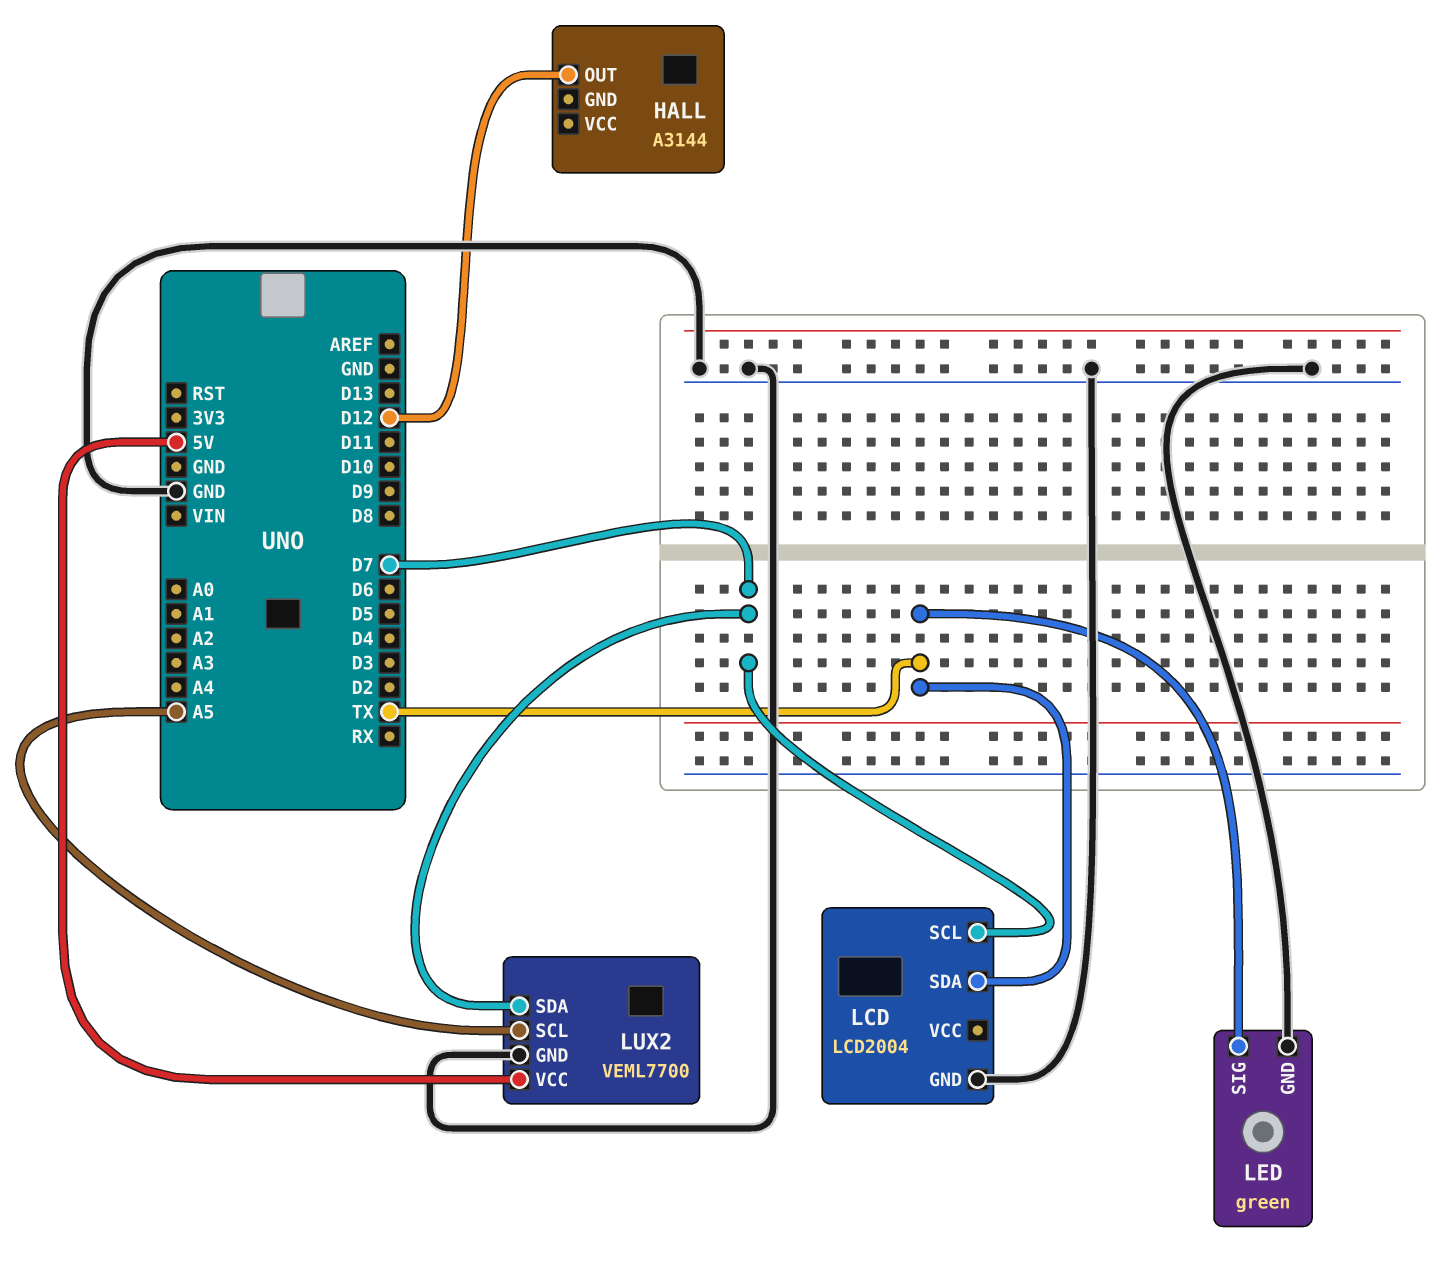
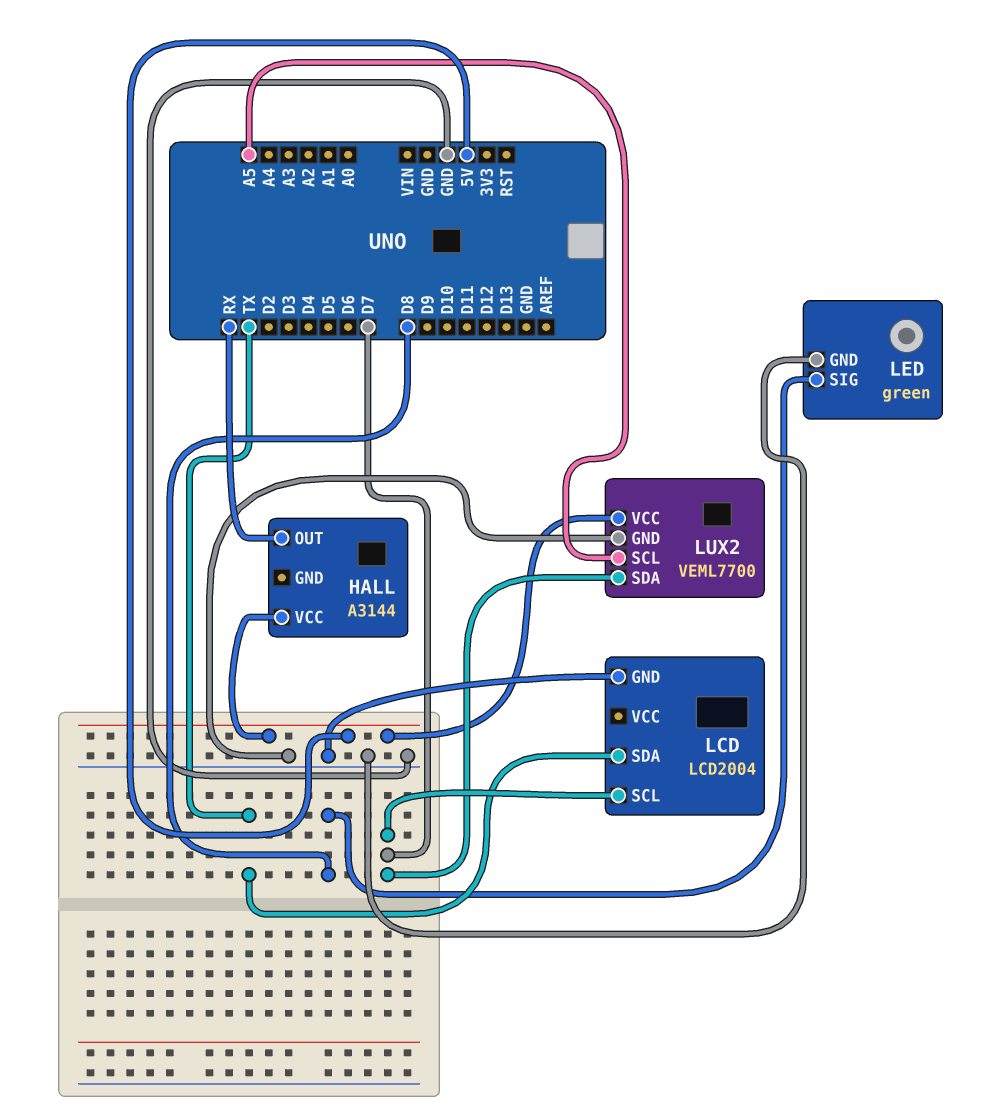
HALL pin OUT: D12 -> RX
HALL pin VCC: none -> 5V
LED pin SIG: TX -> D8

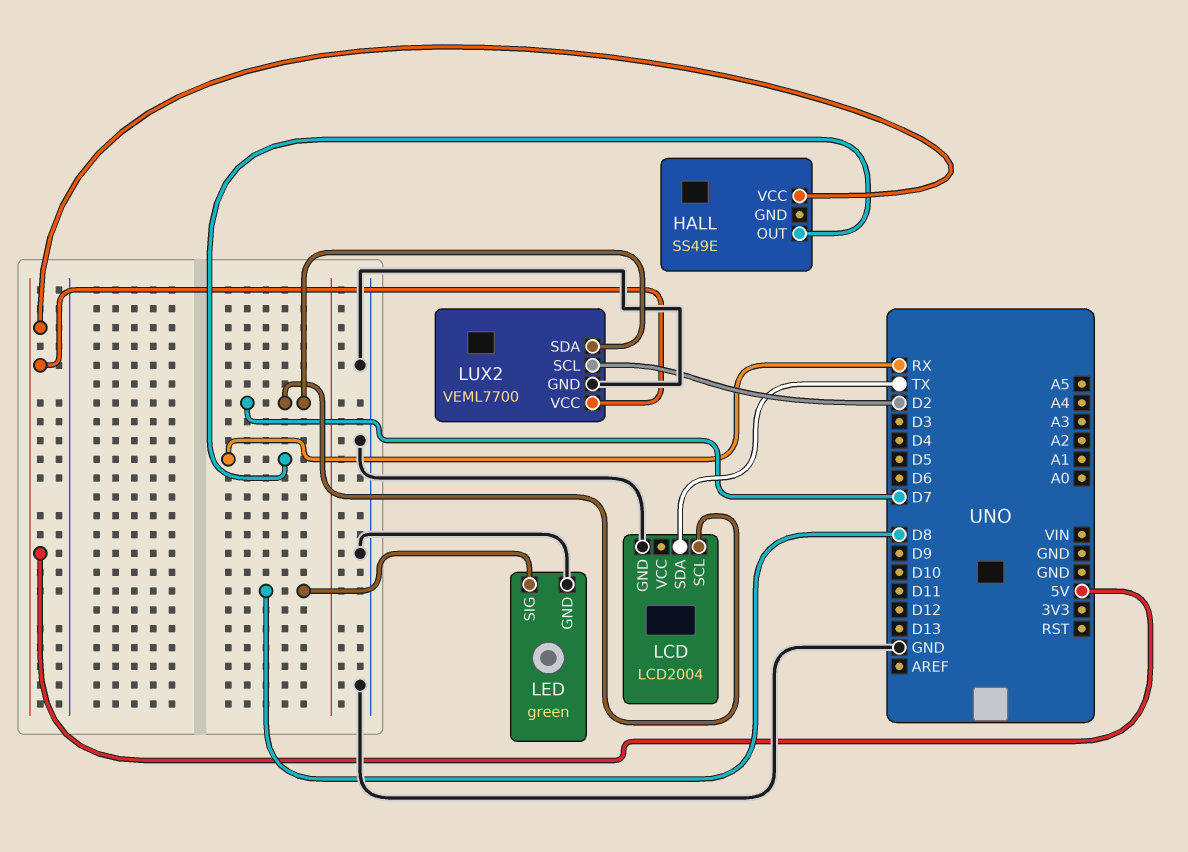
HALL: A3144 -> SS49E
LUX2 pin SCL: A5 -> D2

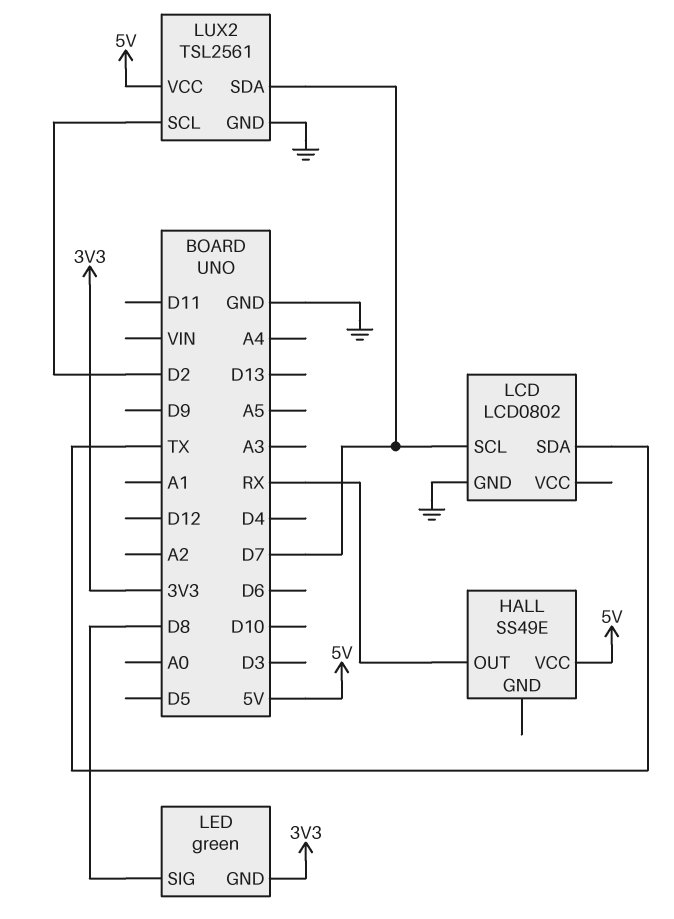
LCD: LCD2004 -> LCD0802
LED pin GND: GND -> 3V3
LUX2: VEML7700 -> TSL2561

